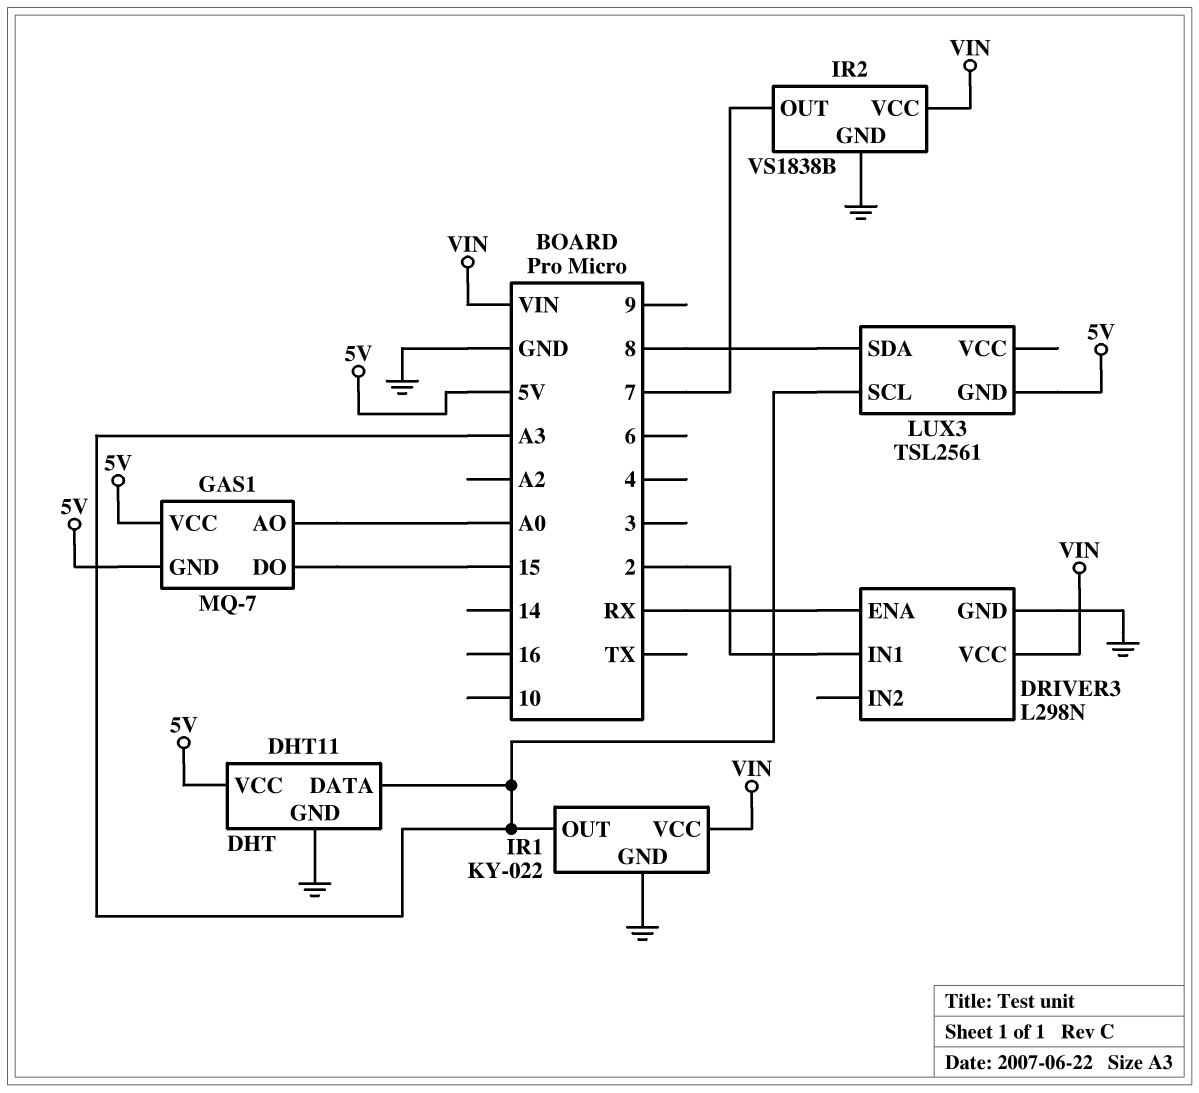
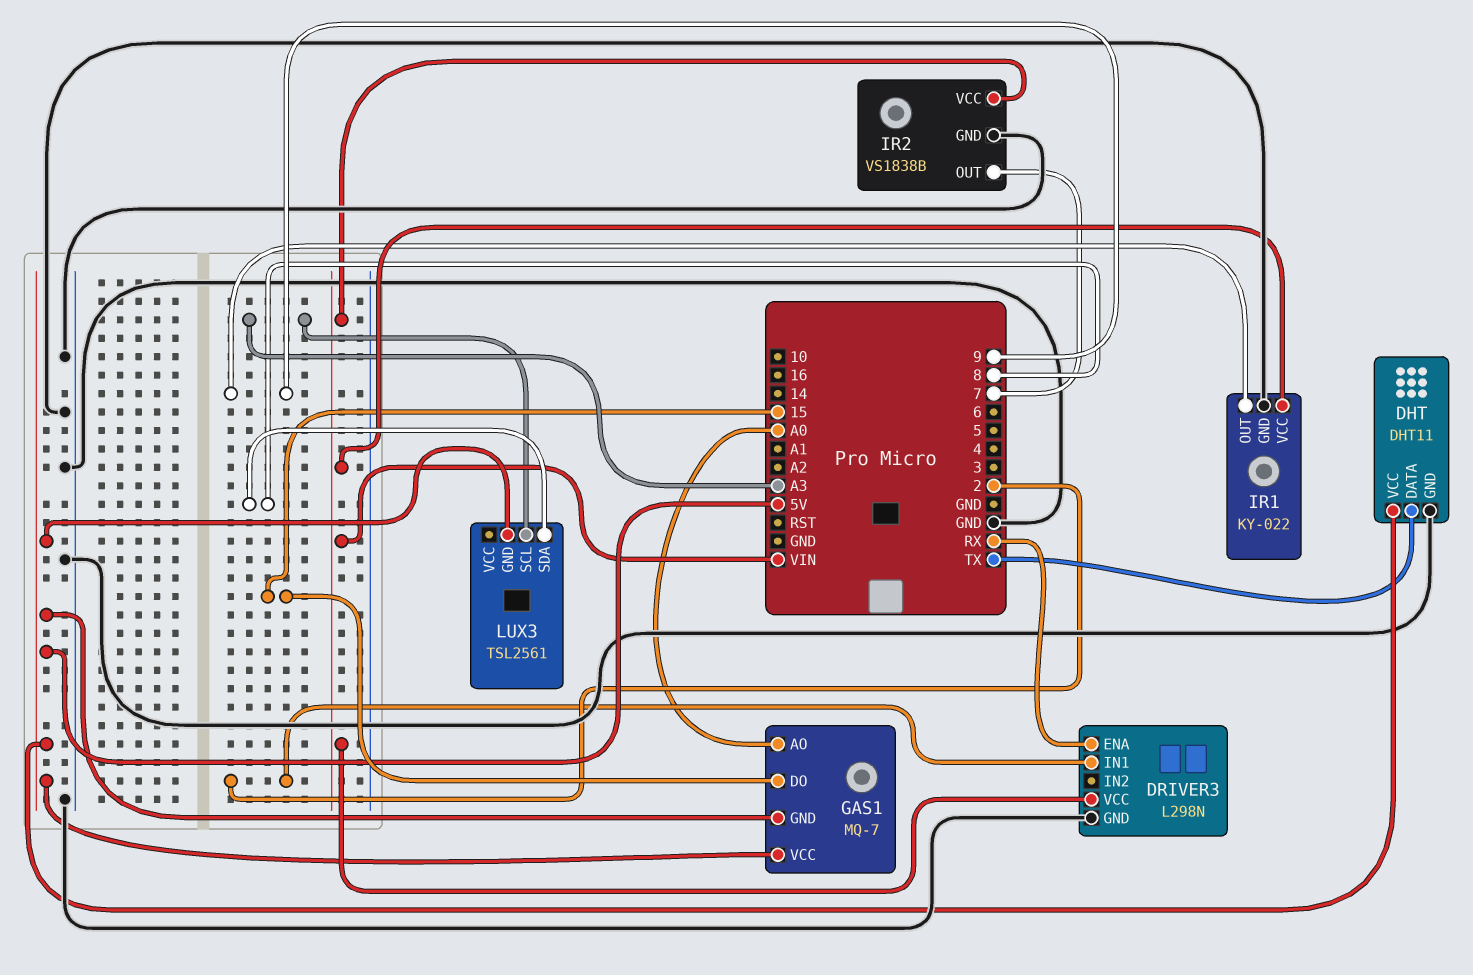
DHT pin DATA: A3 -> TX
IR1 pin OUT: A3 -> 9

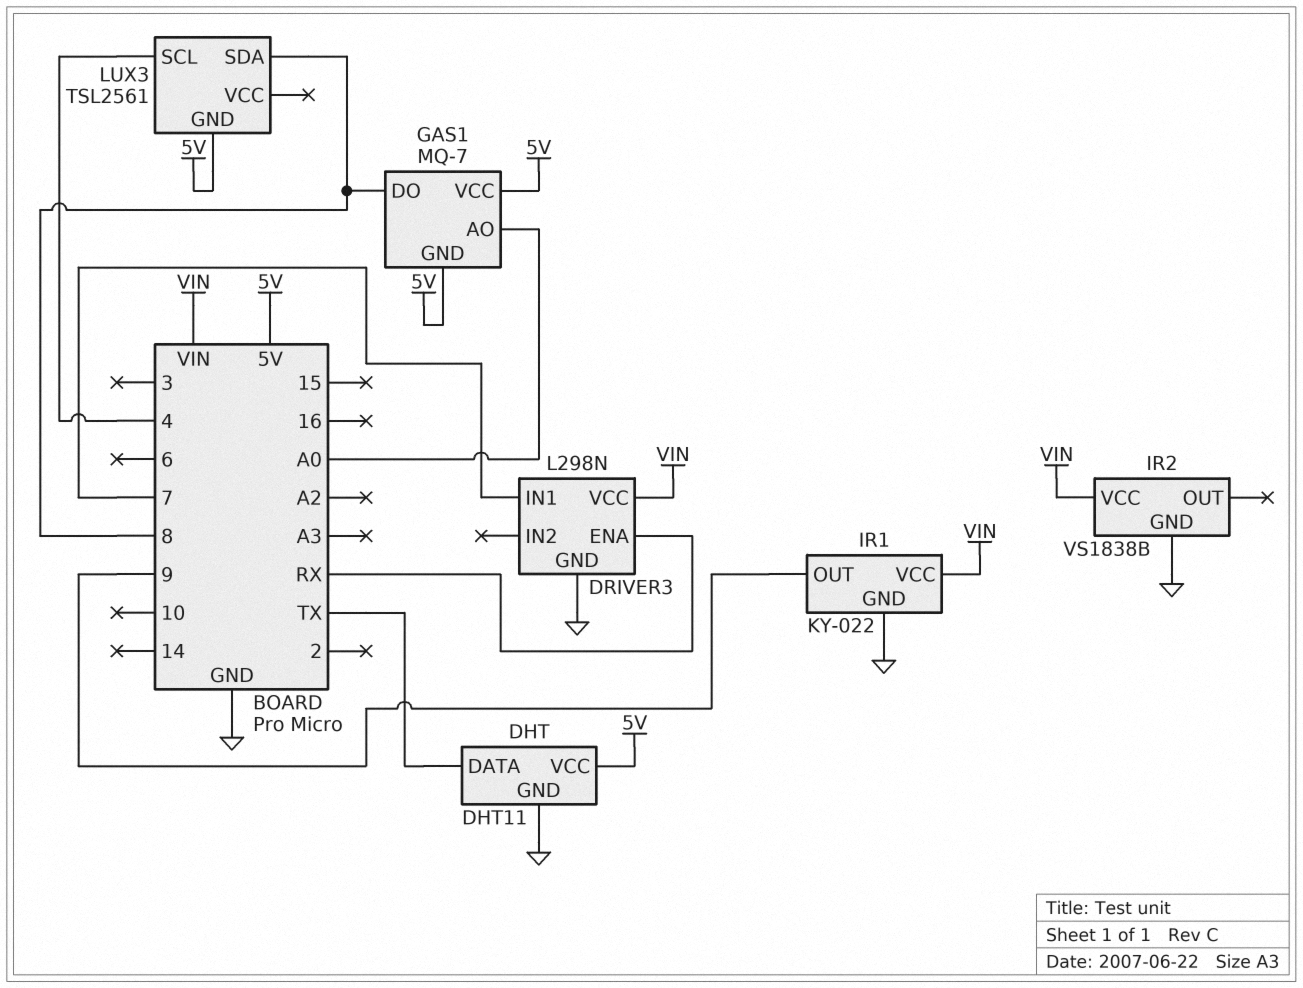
DRIVER3 pin IN1: 2 -> 7
GAS1 pin DO: 15 -> 8
IR2 pin OUT: 7 -> none
LUX3 pin SCL: A3 -> 4

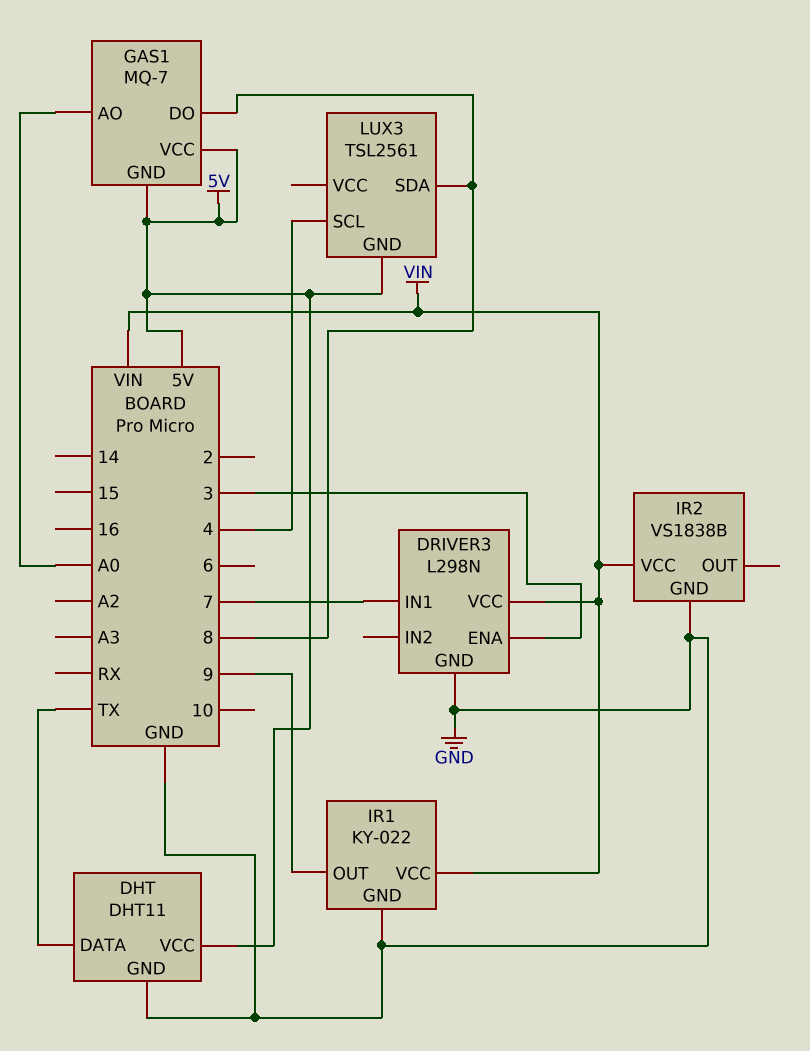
DRIVER3 pin ENA: RX -> 3

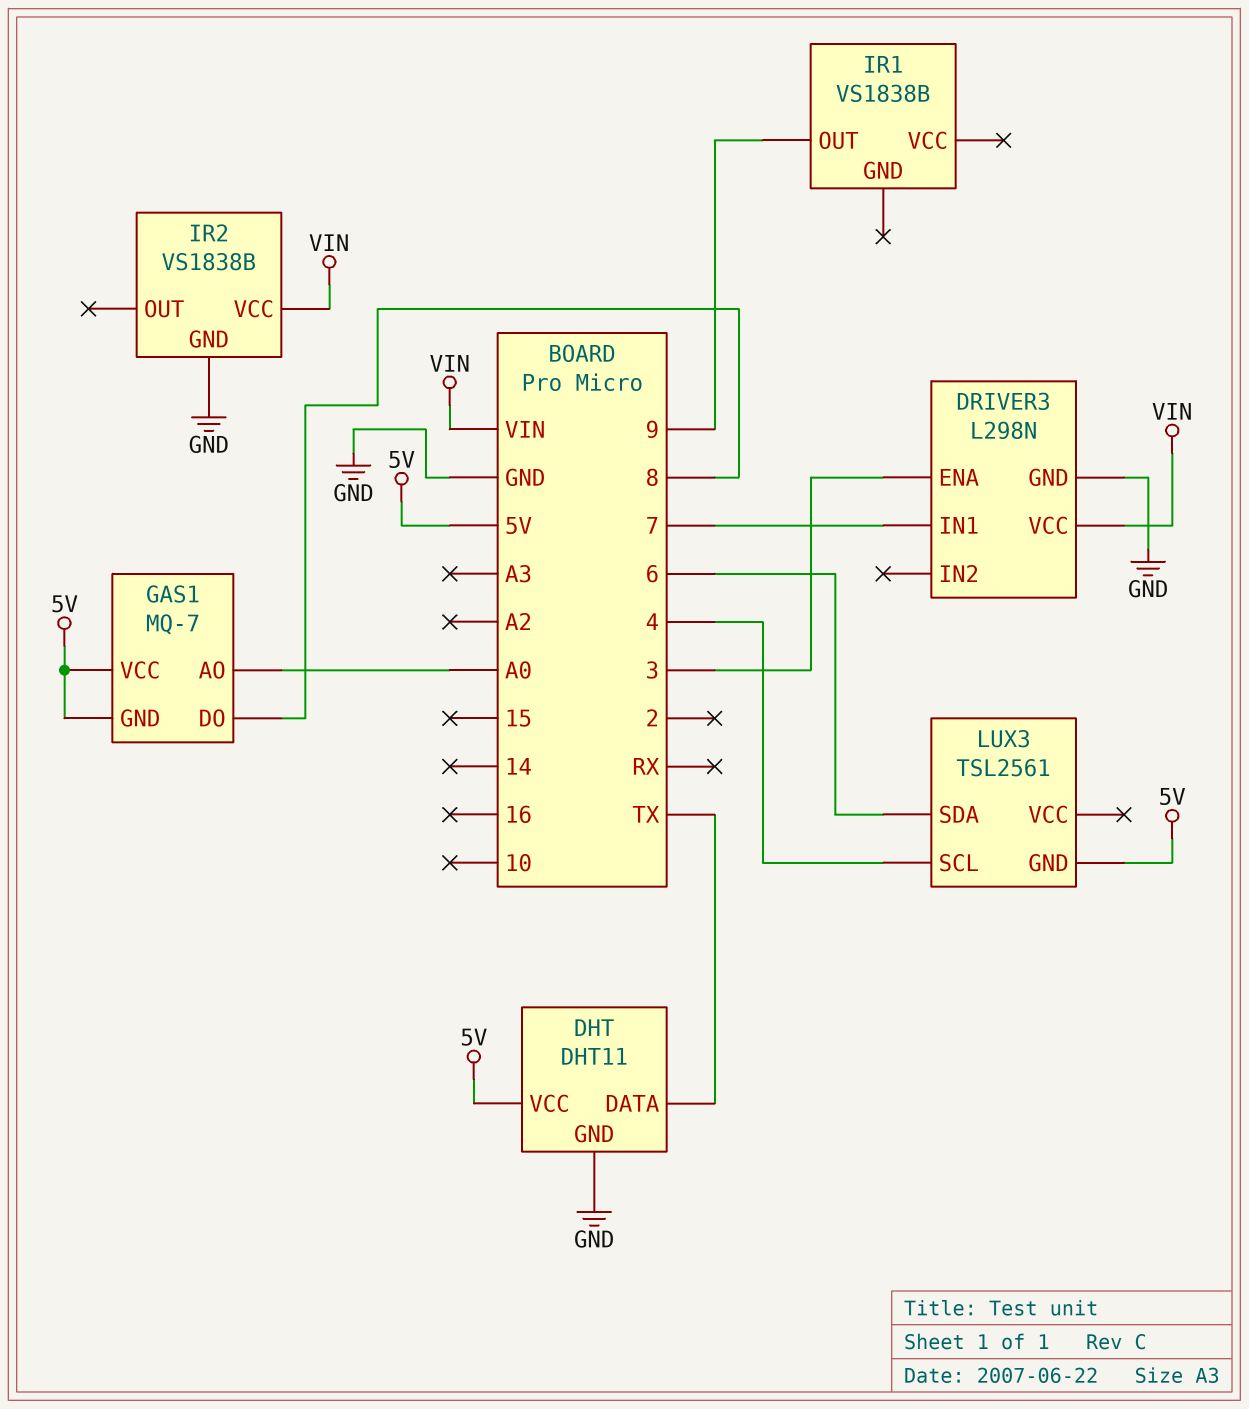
IR1: KY-022 -> VS1838B
IR1 pin GND: GND -> none
IR1 pin VCC: VIN -> none
LUX3 pin SDA: 8 -> 6

